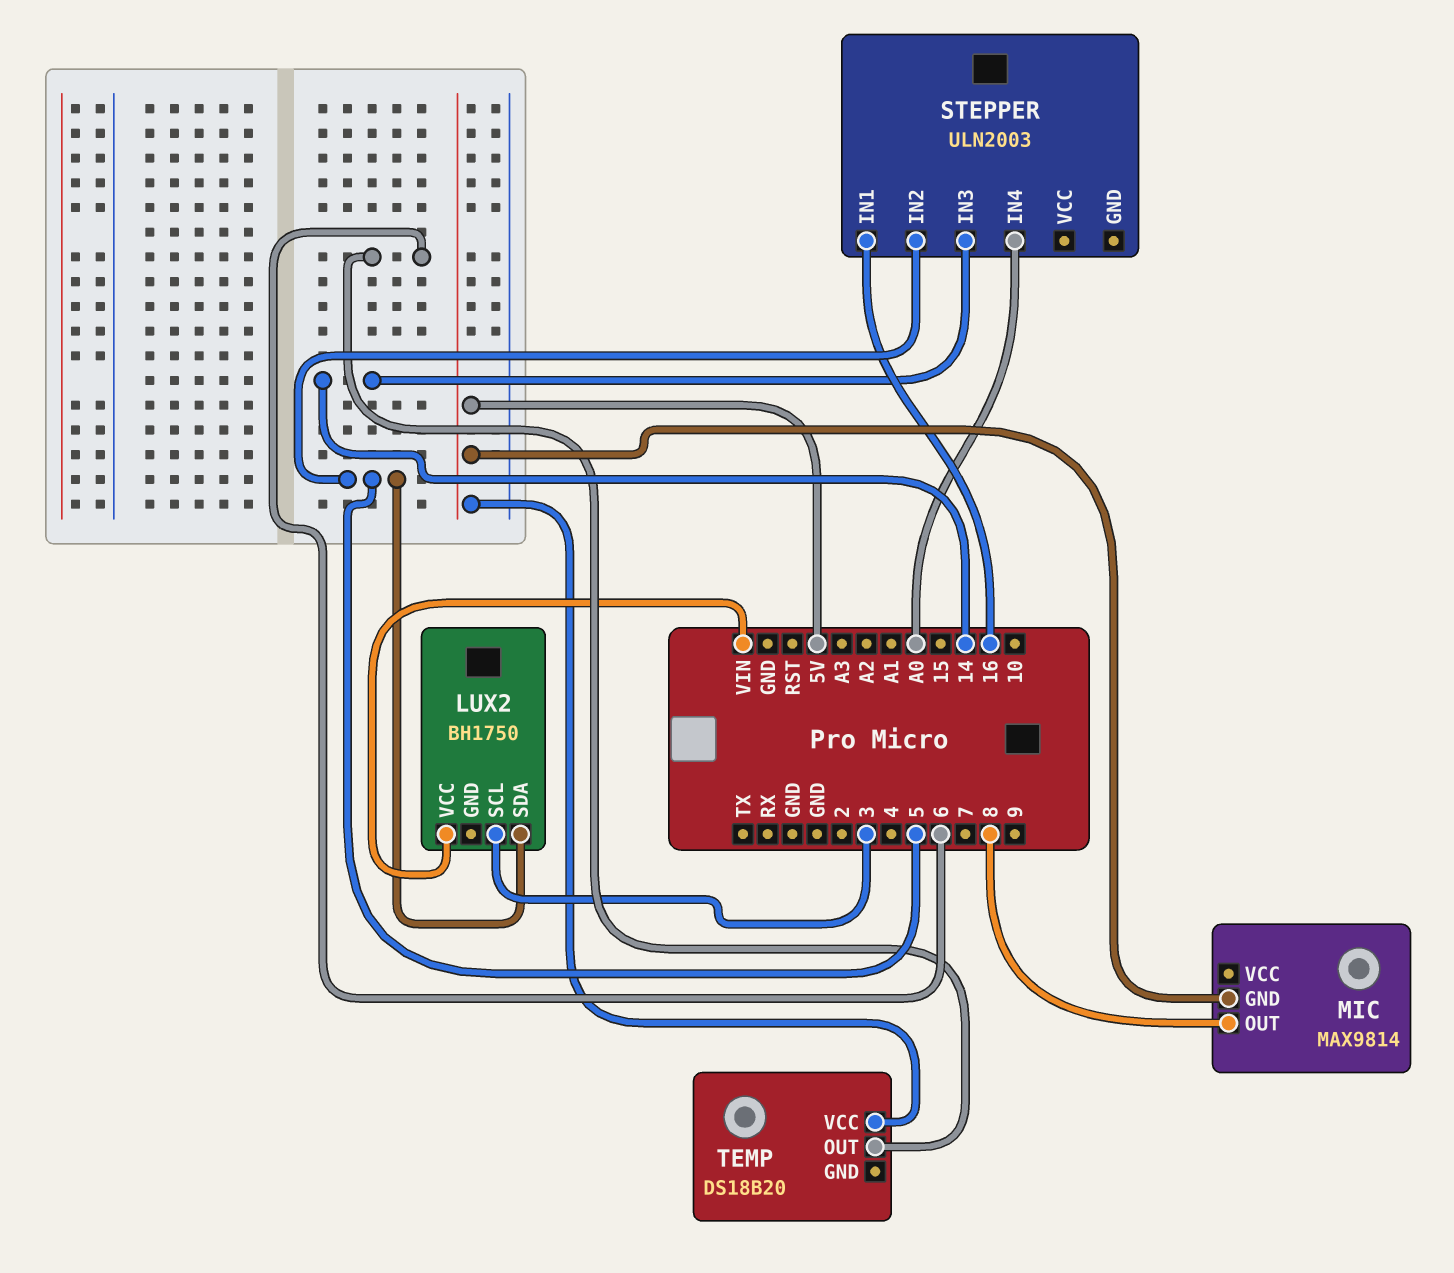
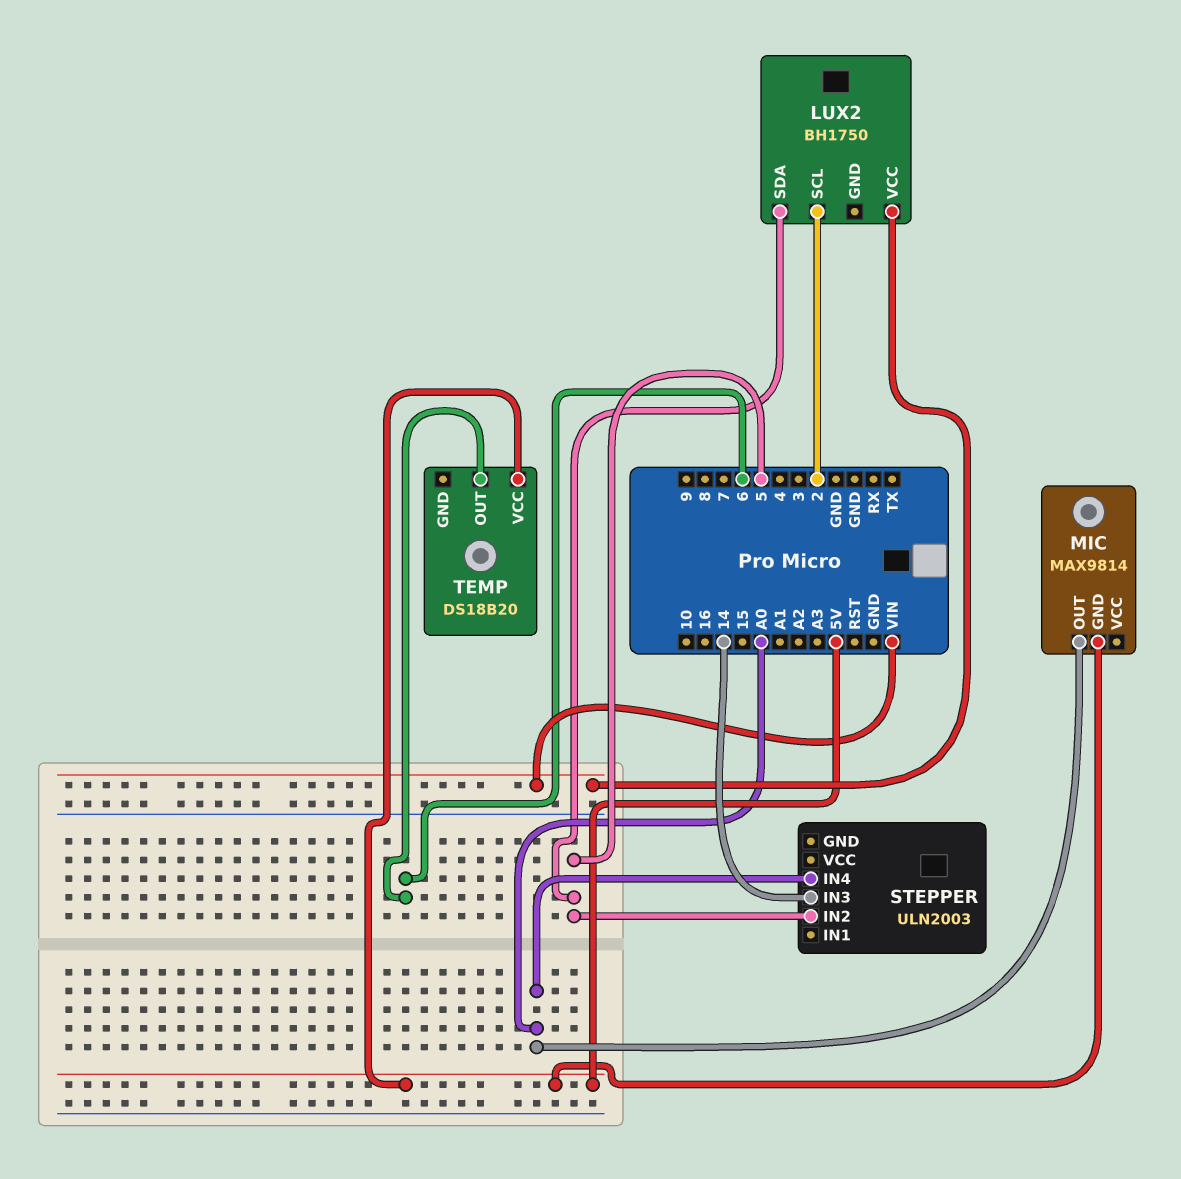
LUX2 pin SCL: 3 -> 2
MIC pin OUT: 8 -> A0
STEPPER pin IN1: 16 -> none

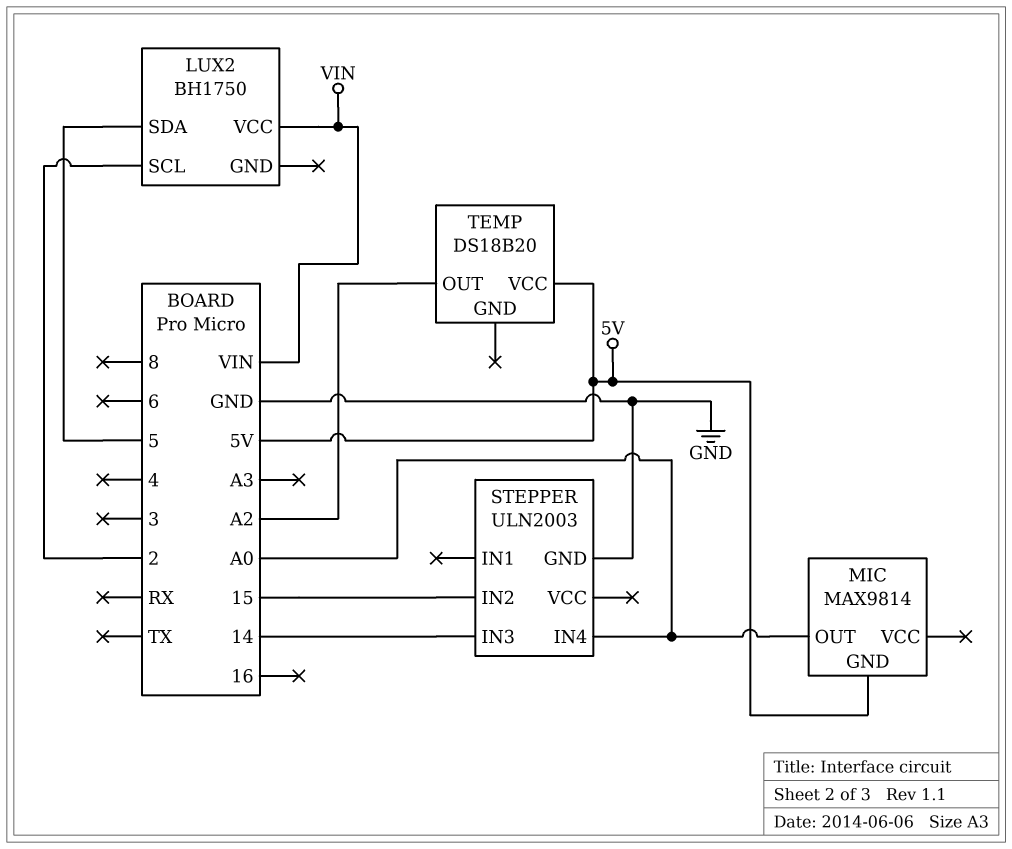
STEPPER pin GND: none -> GND
STEPPER pin IN2: 5 -> 15
TEMP pin OUT: 6 -> A2

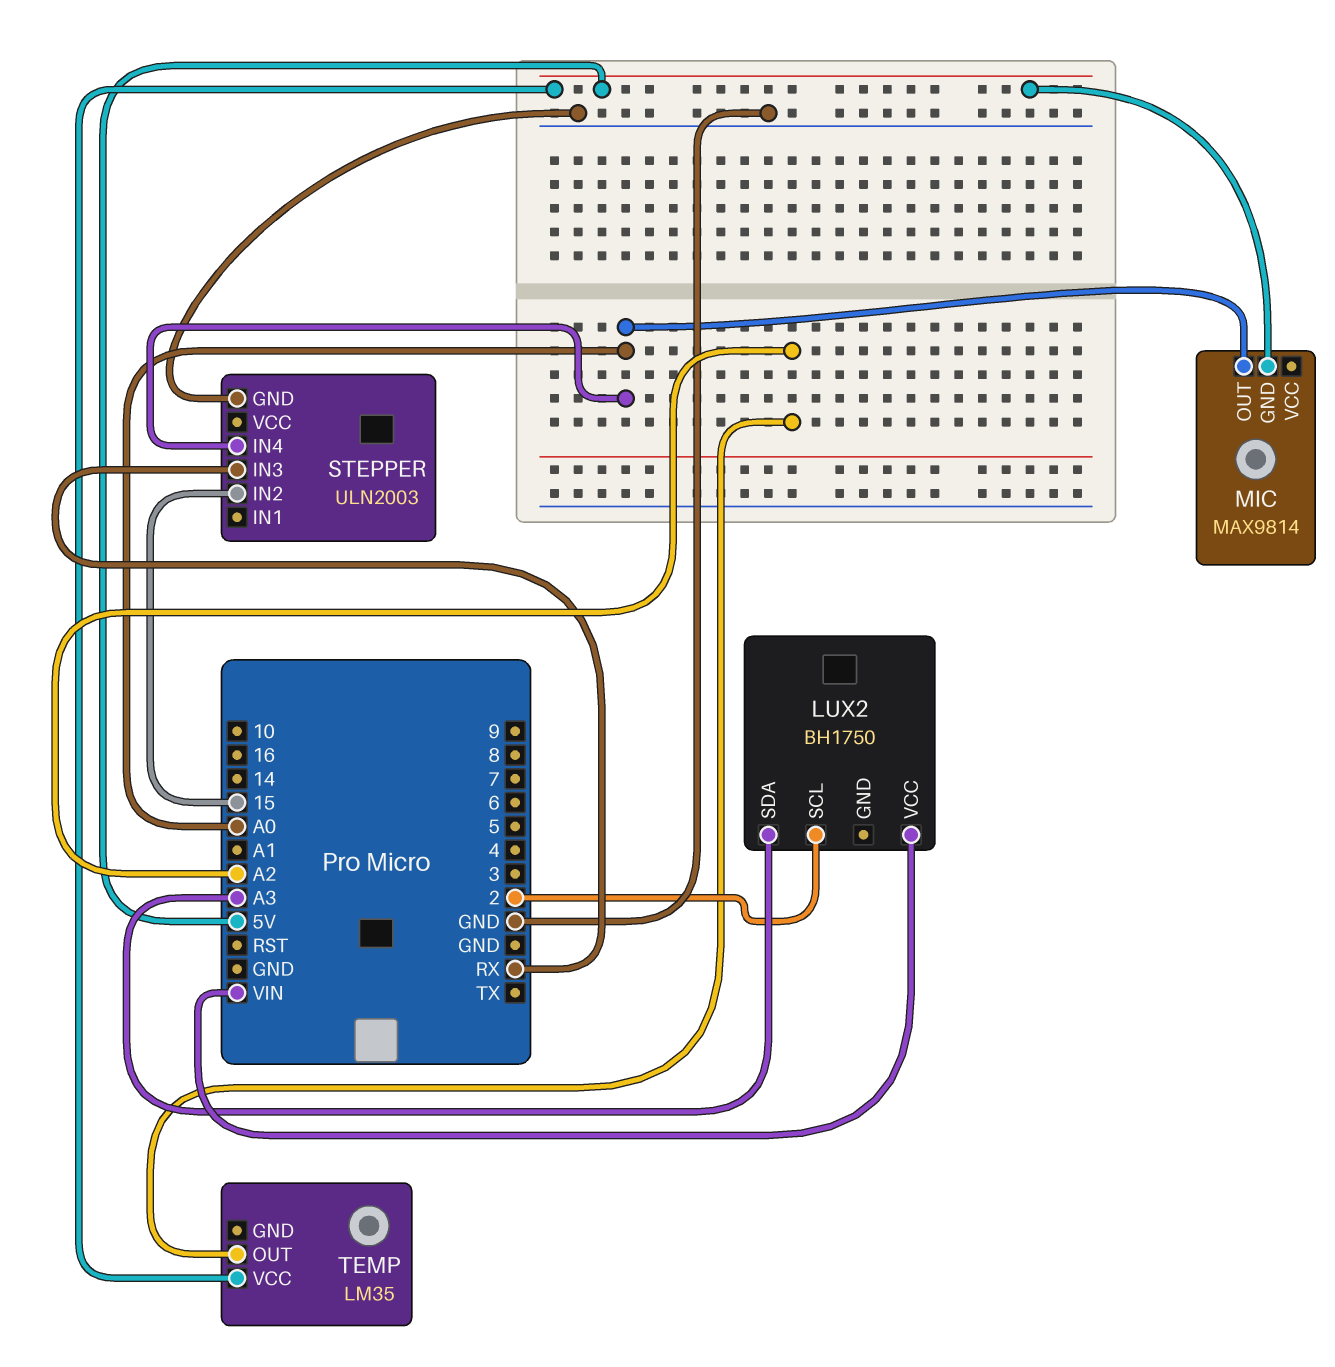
LUX2 pin SDA: 5 -> A3
STEPPER pin IN3: 14 -> RX
TEMP: DS18B20 -> LM35

